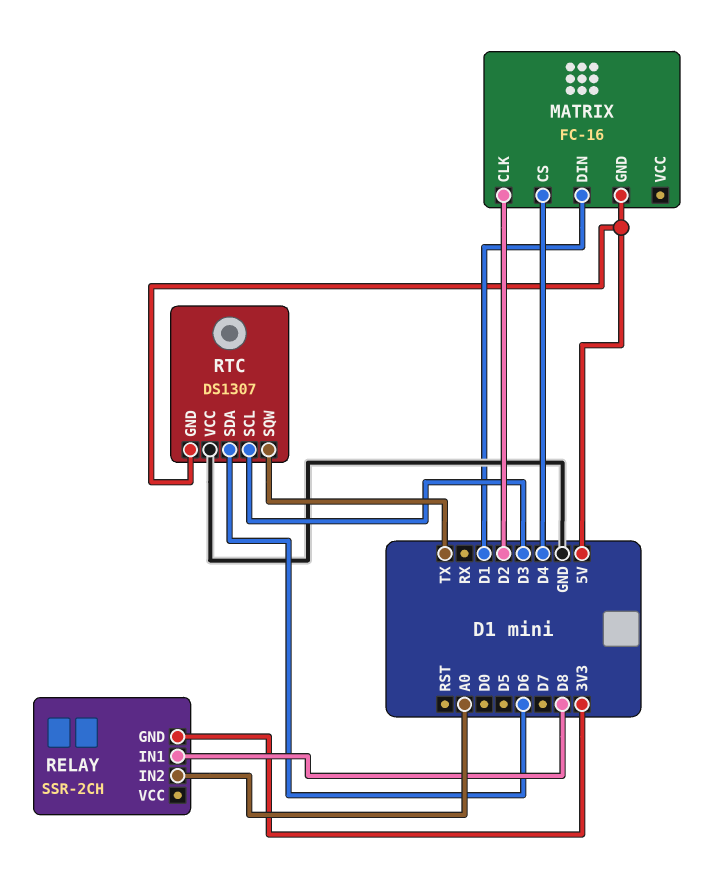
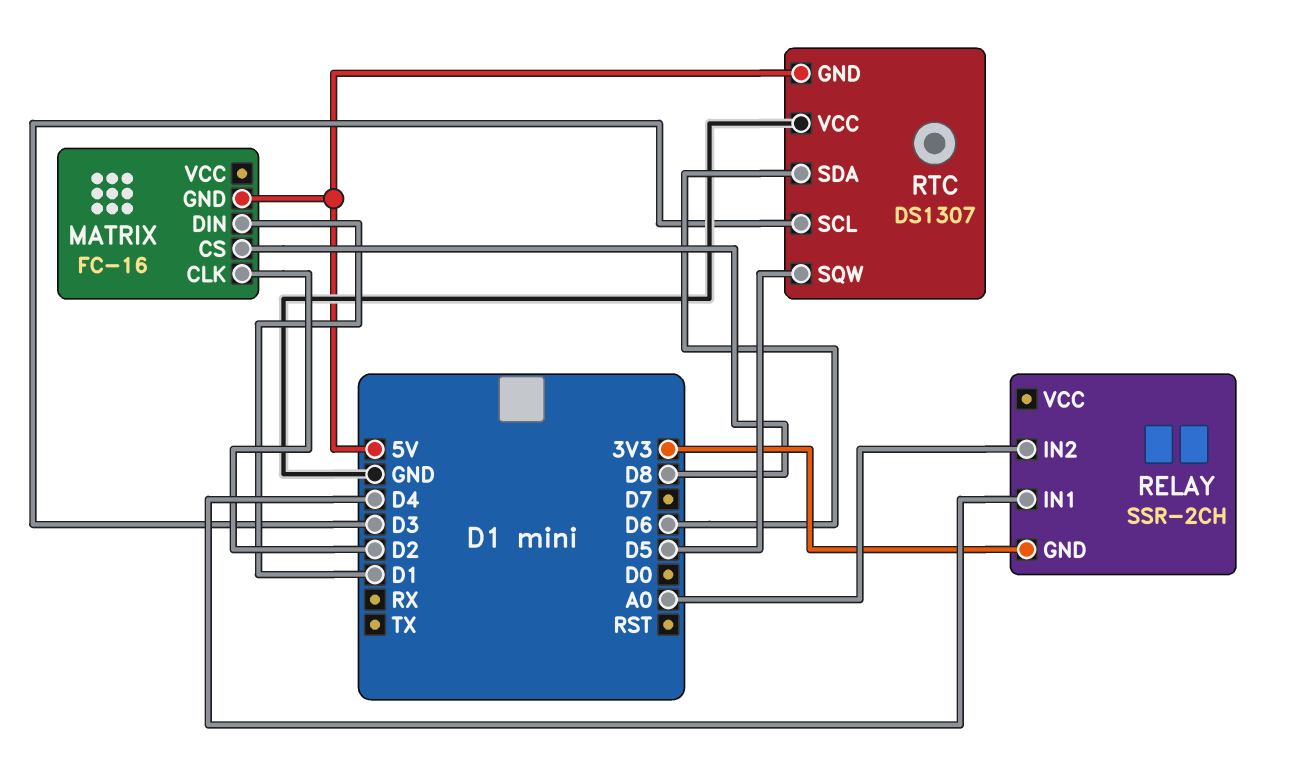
MATRIX pin CS: D4 -> D8
RELAY pin IN1: D8 -> D4
RTC pin SQW: TX -> D5

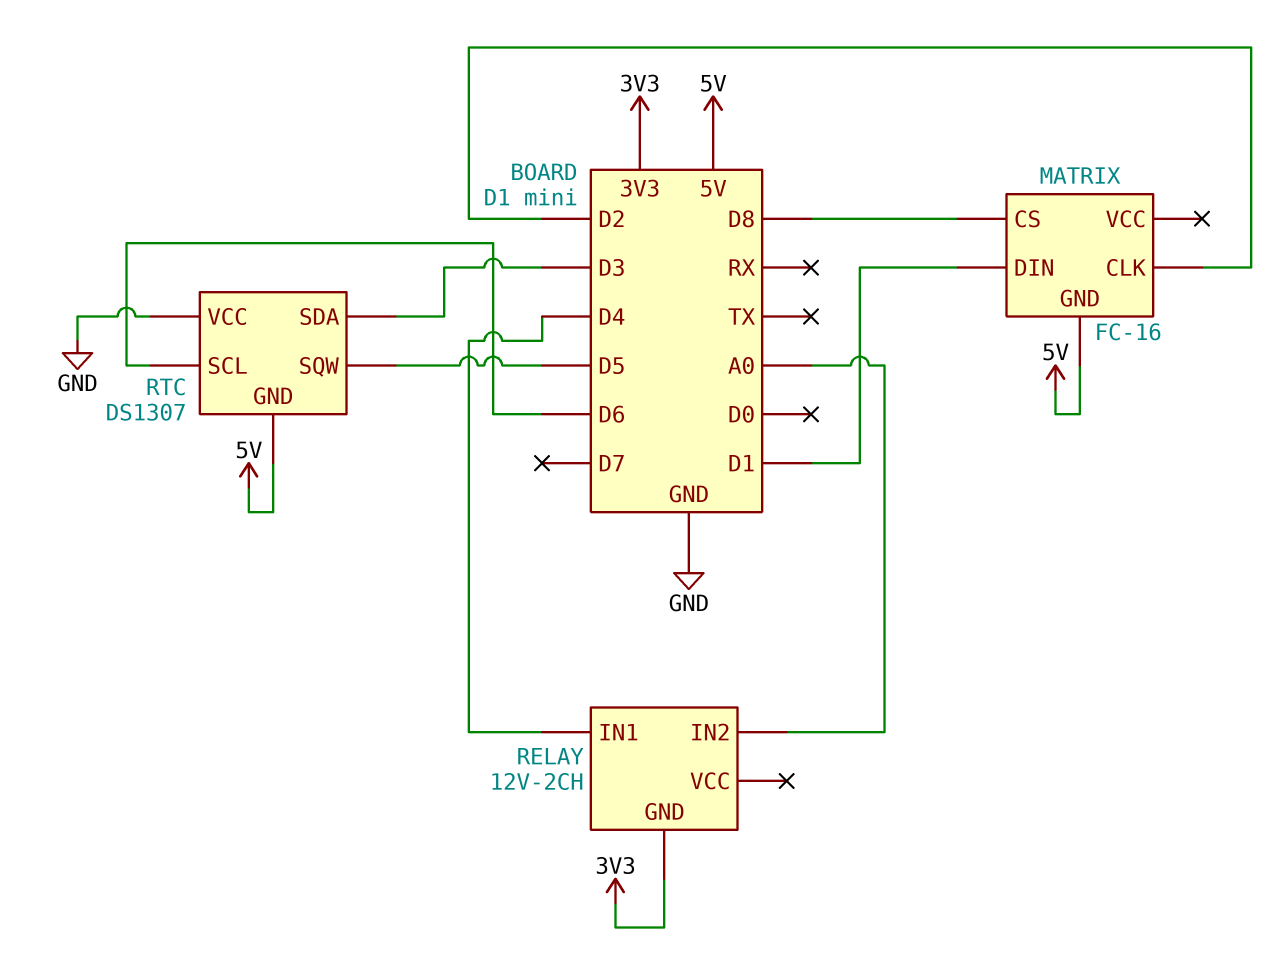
RELAY: SSR-2CH -> 12V-2CH
RTC pin SCL: D3 -> D6
RTC pin SDA: D6 -> D3

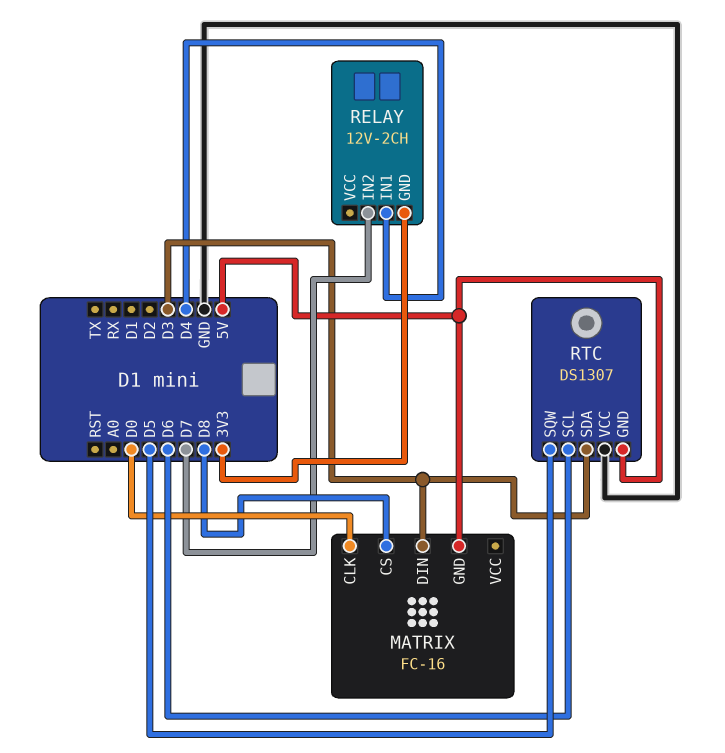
MATRIX pin CLK: D2 -> D0
MATRIX pin DIN: D1 -> D3
RELAY pin IN2: A0 -> D7

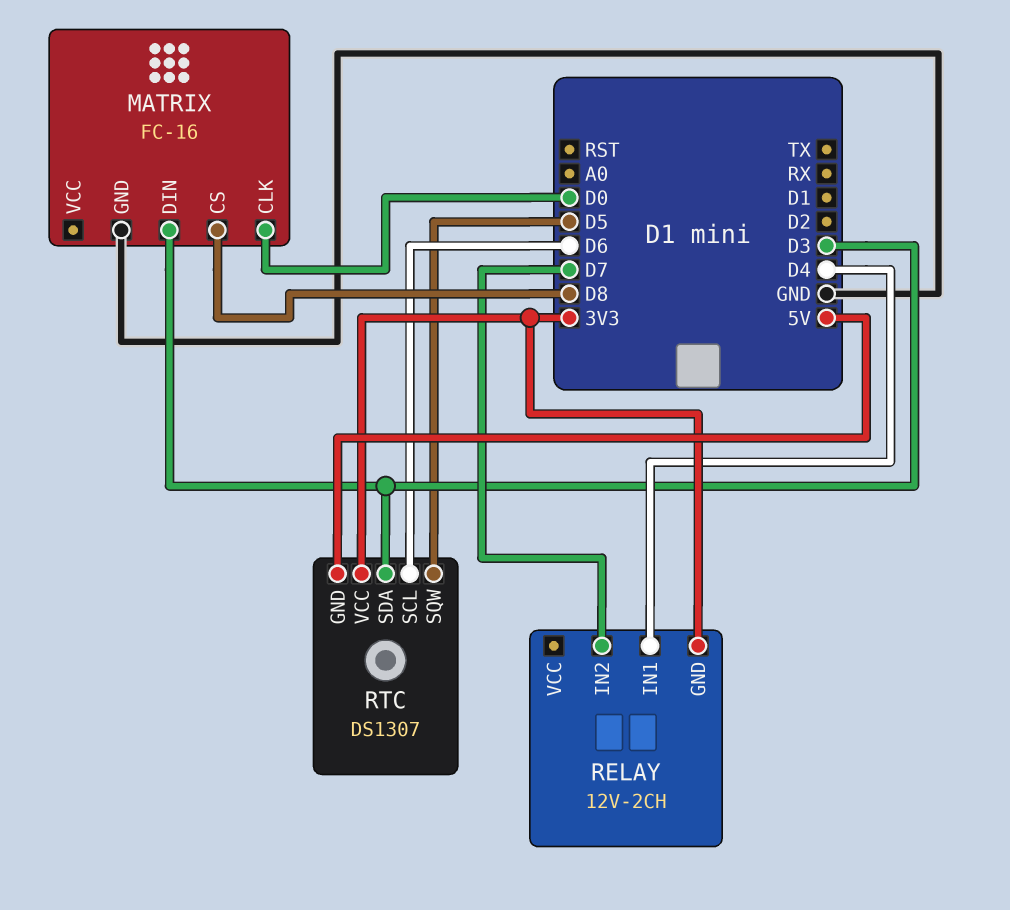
MATRIX pin GND: 5V -> GND
RTC pin VCC: GND -> 3V3

